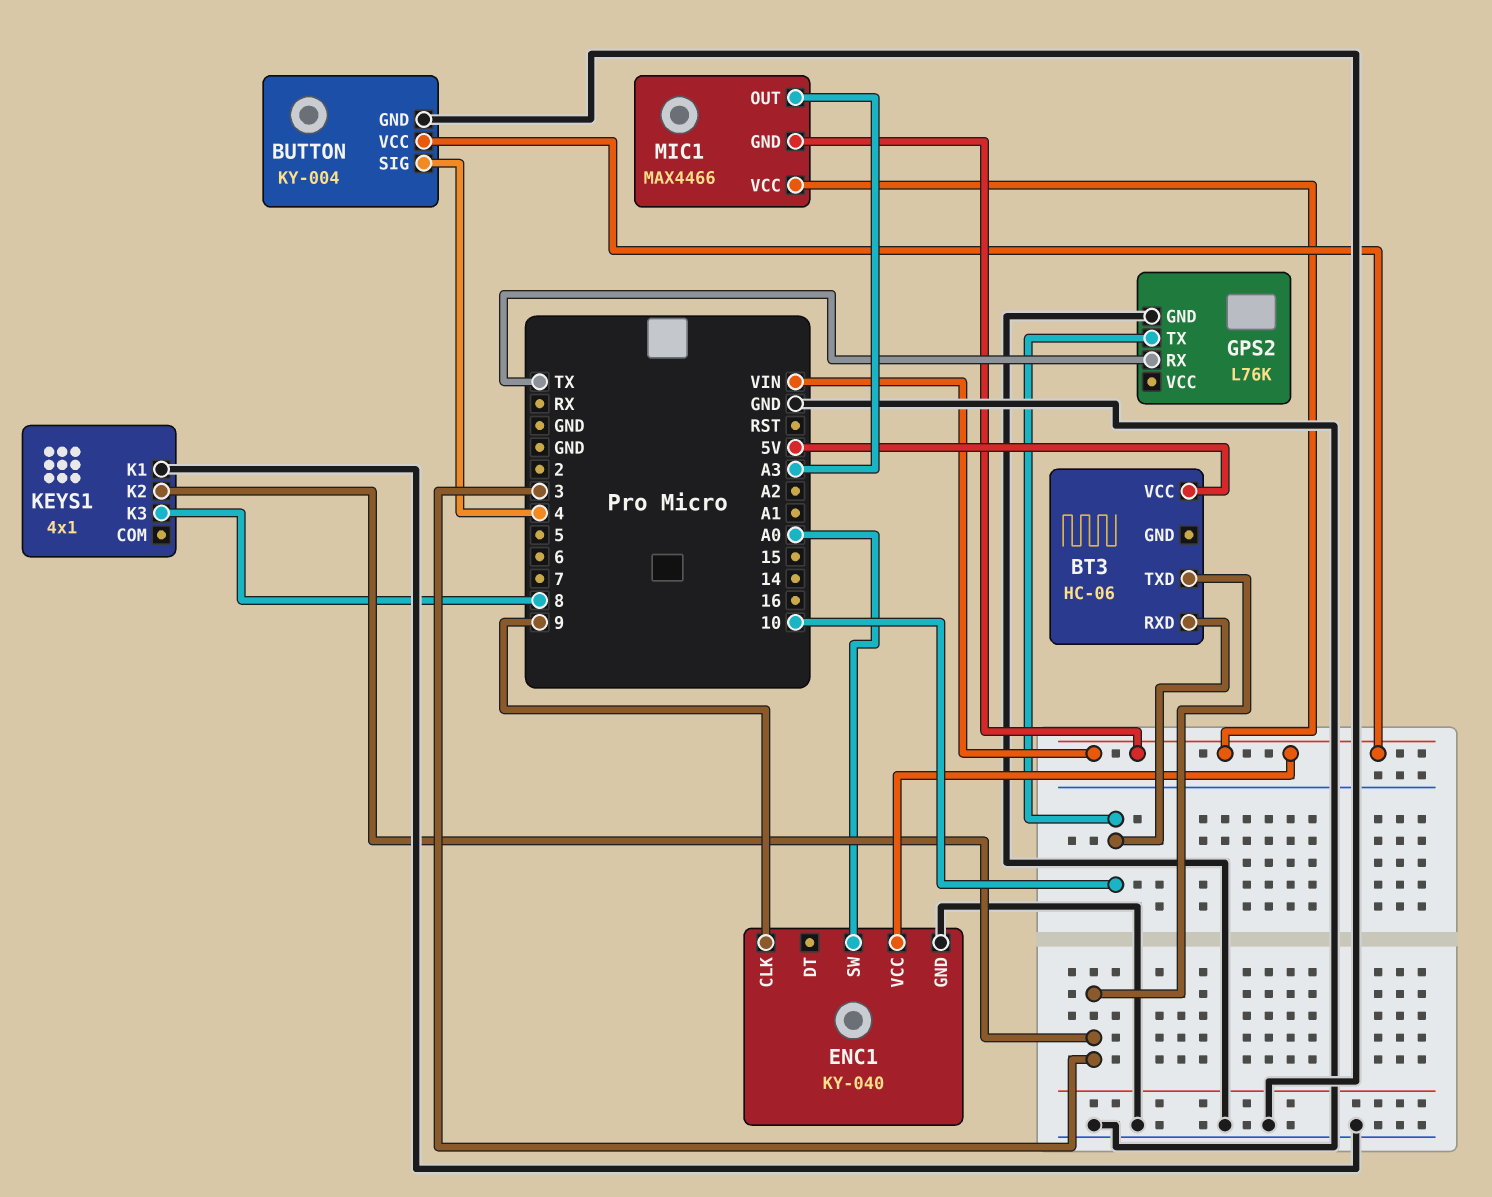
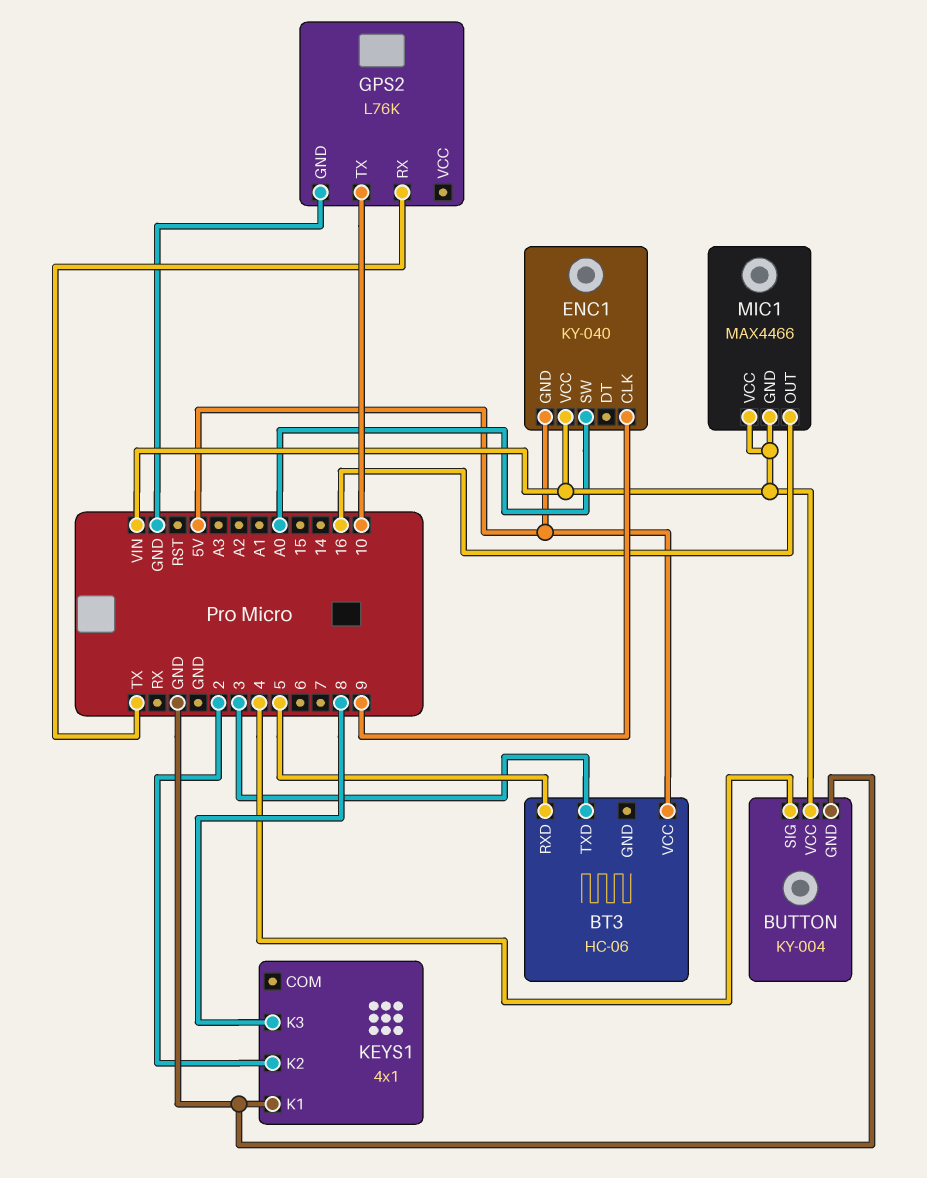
BT3 pin RXD: 10 -> 5
ENC1 pin GND: GND -> 5V
KEYS1 pin K2: 3 -> 2
MIC1 pin OUT: A3 -> 16

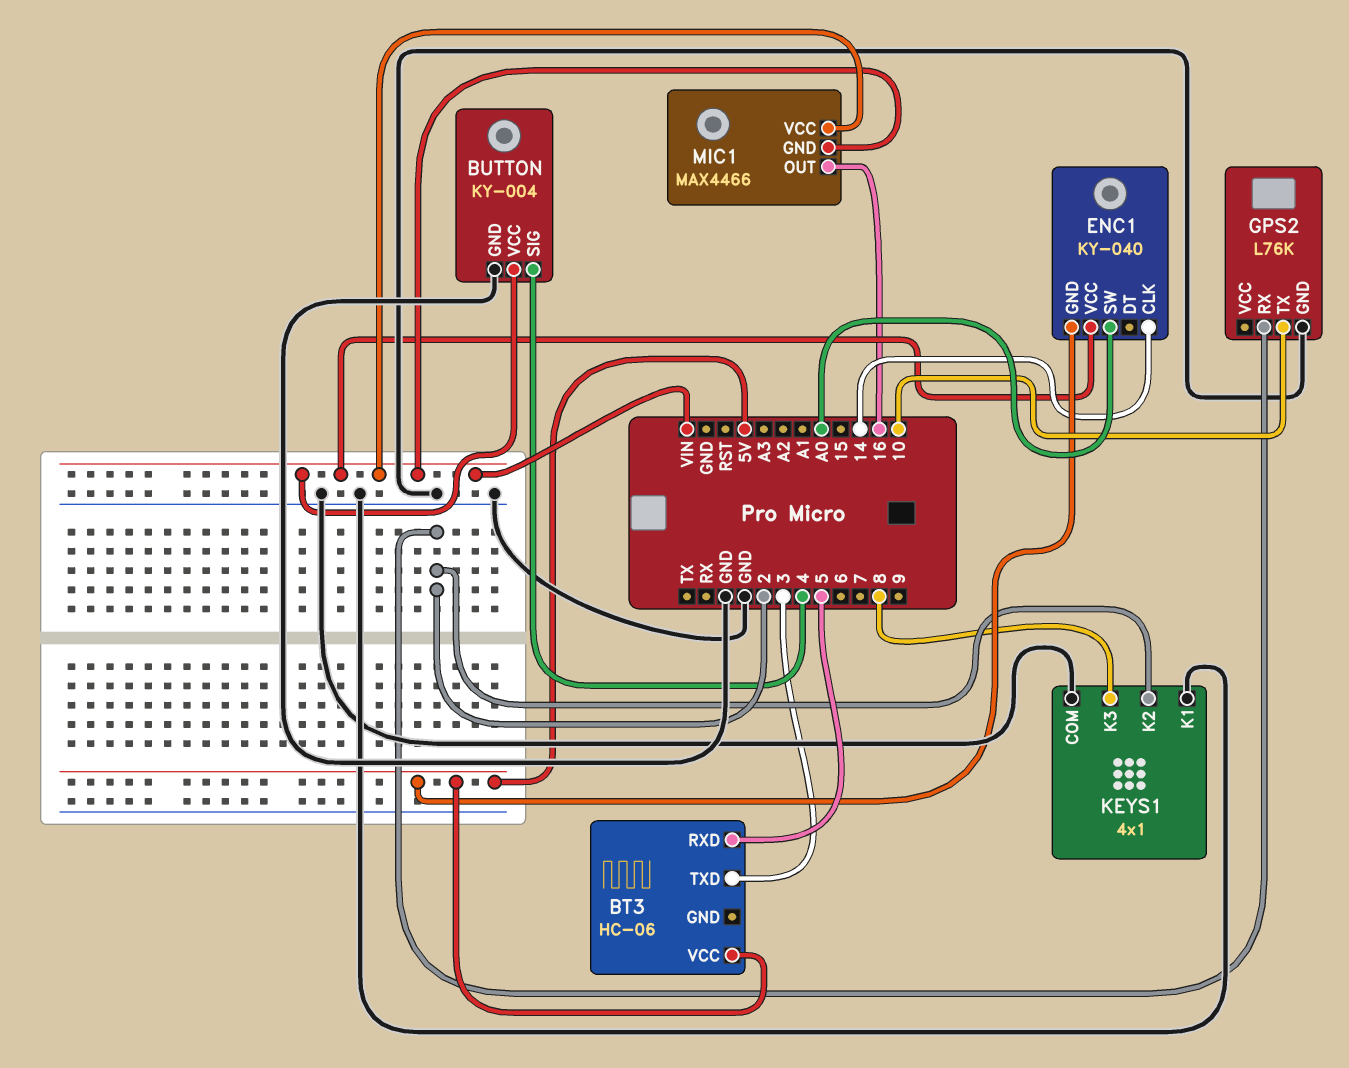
ENC1 pin CLK: 9 -> 14
GPS2 pin RX: TX -> 2
KEYS1 pin COM: none -> GND

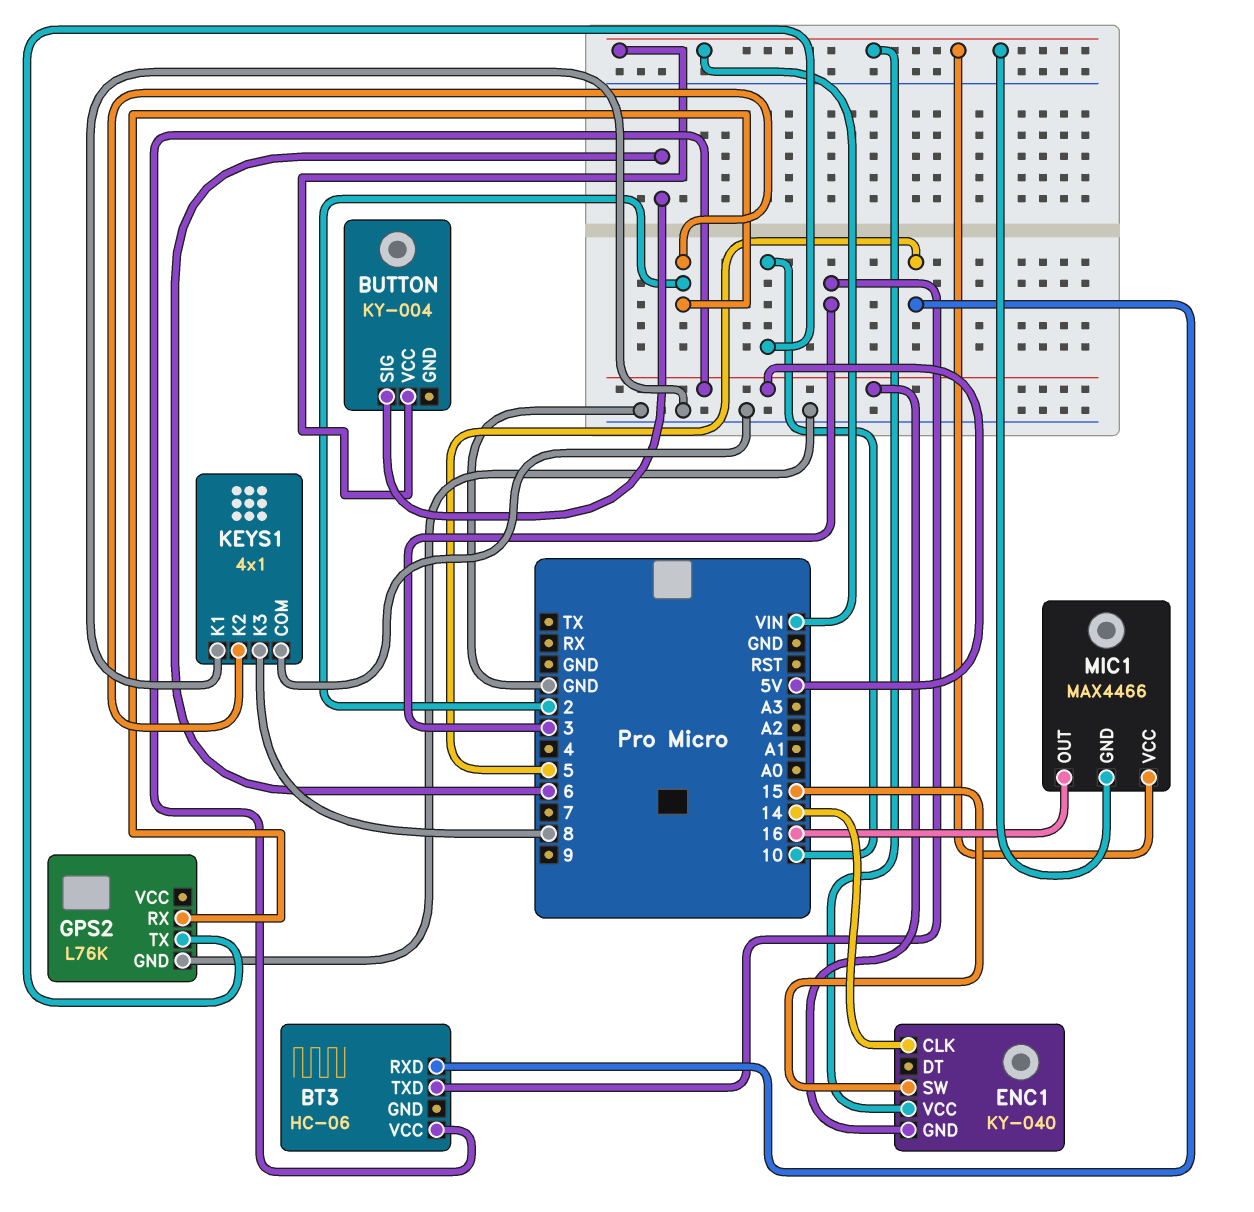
BUTTON pin GND: GND -> none
BUTTON pin SIG: 4 -> 6
ENC1 pin SW: A0 -> 15

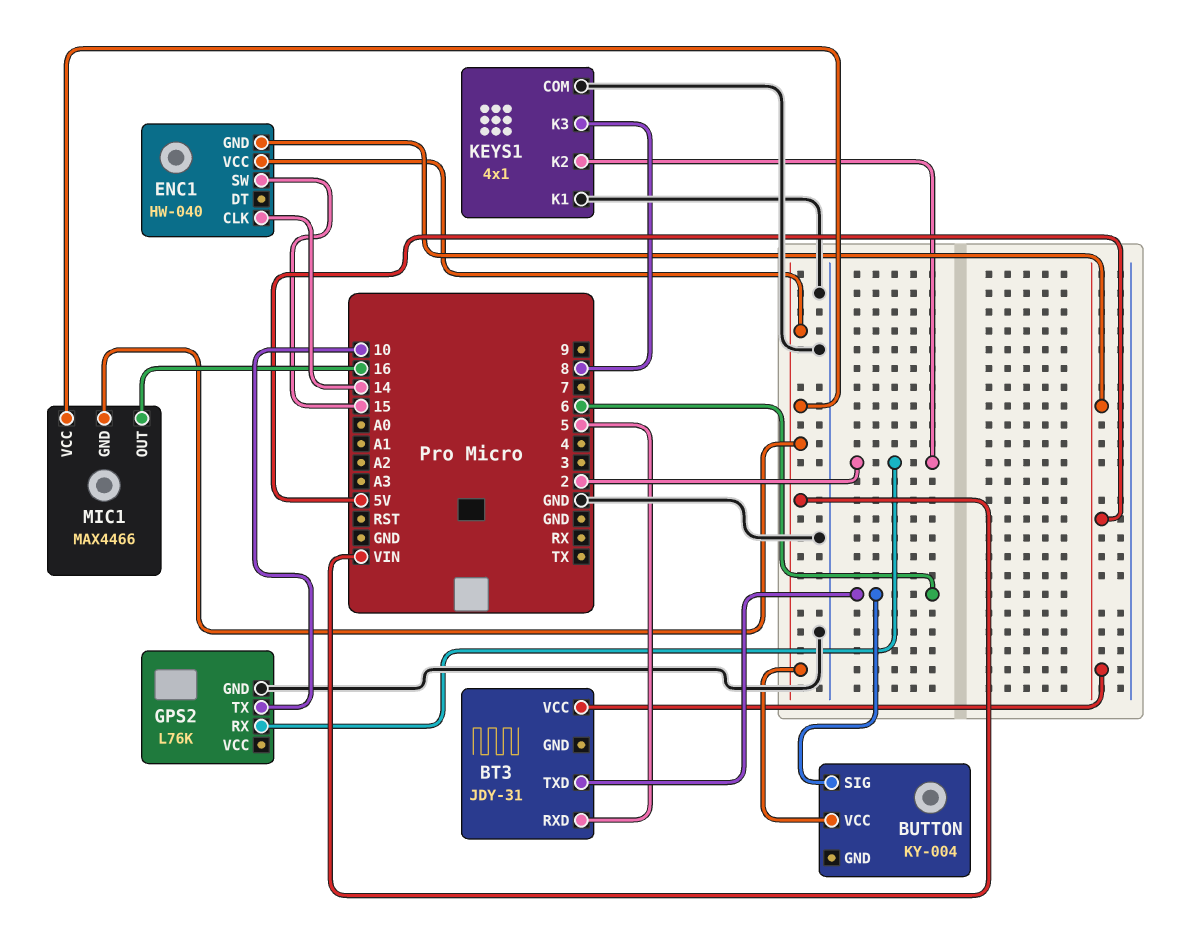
BT3: HC-06 -> JDY-31
BT3 pin TXD: 3 -> 6
ENC1: KY-040 -> HW-040

